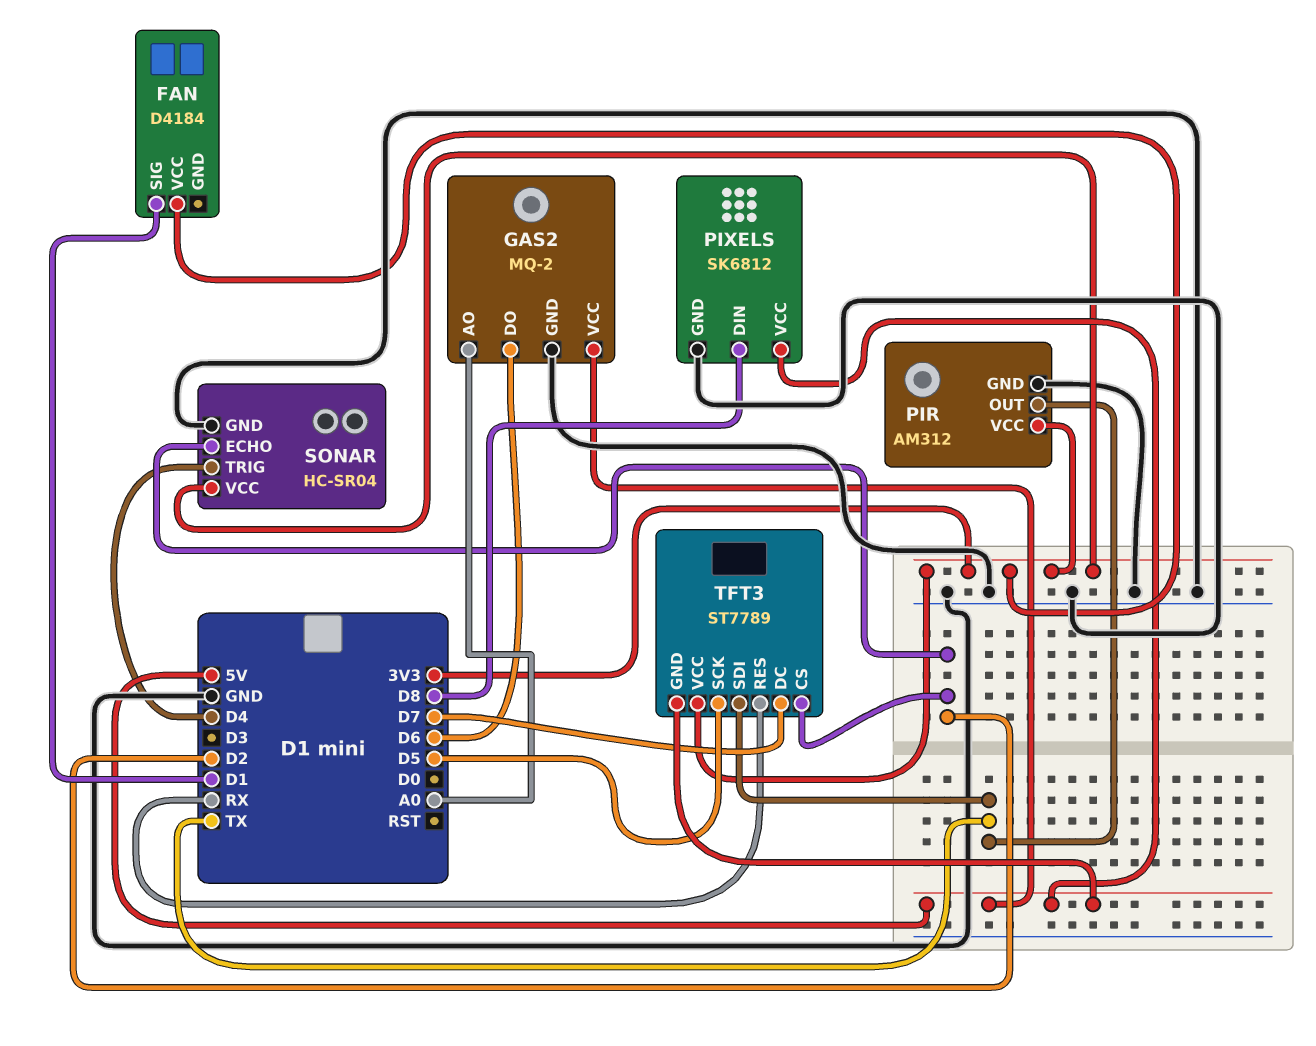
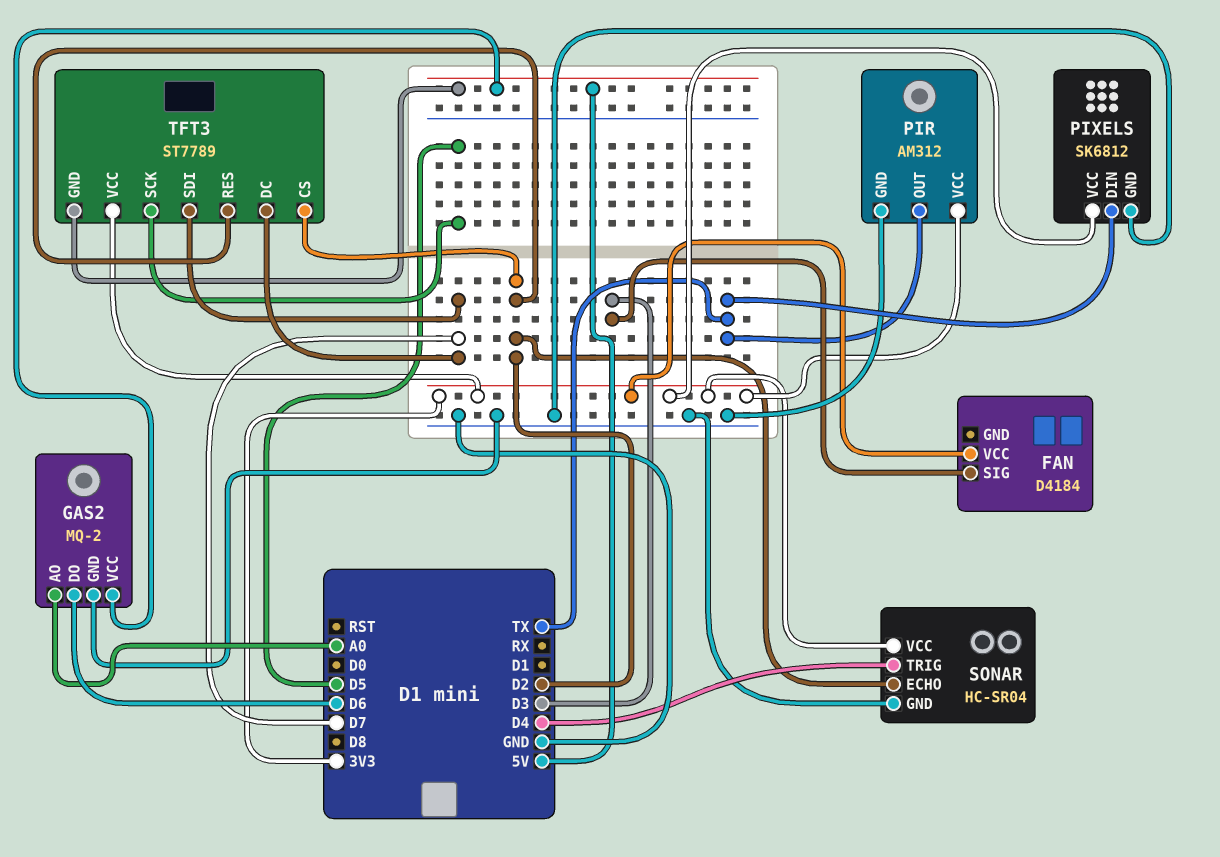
FAN pin SIG: D1 -> D3
PIXELS pin DIN: D8 -> TX
PIXELS pin VCC: 5V -> 3V3
TFT3 pin RES: RX -> D2
TFT3 pin SDI: TX -> D7

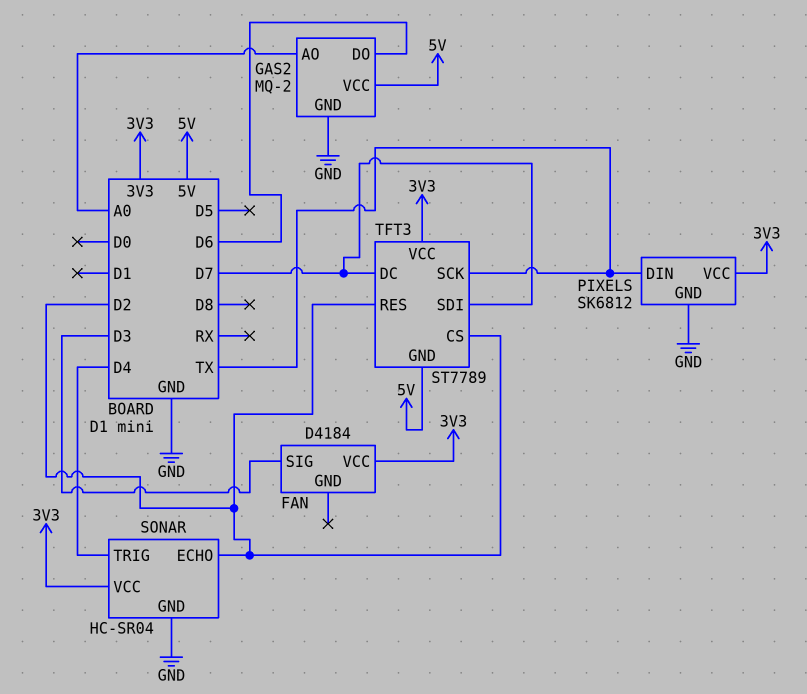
PIR: AM312 -> none
PIR pin GND: GND -> none
PIR pin OUT: TX -> none
PIR pin VCC: 3V3 -> none
TFT3 pin SCK: D5 -> TX

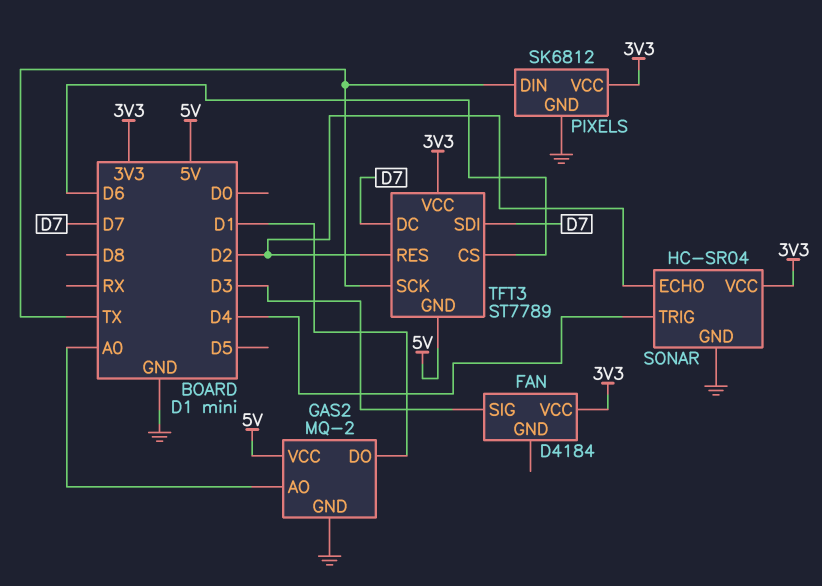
GAS2 pin DO: D6 -> D1
TFT3 pin CS: D2 -> D6

